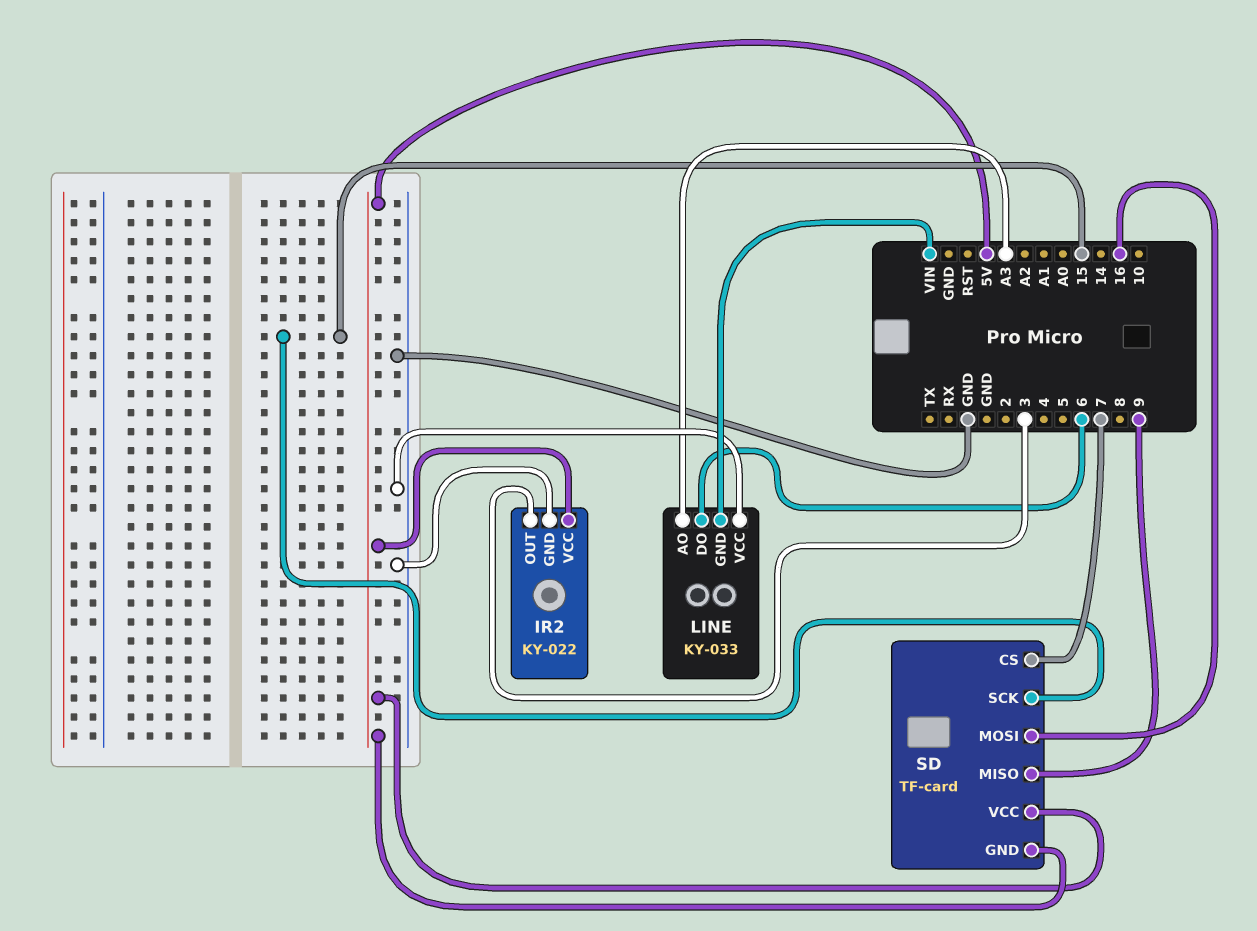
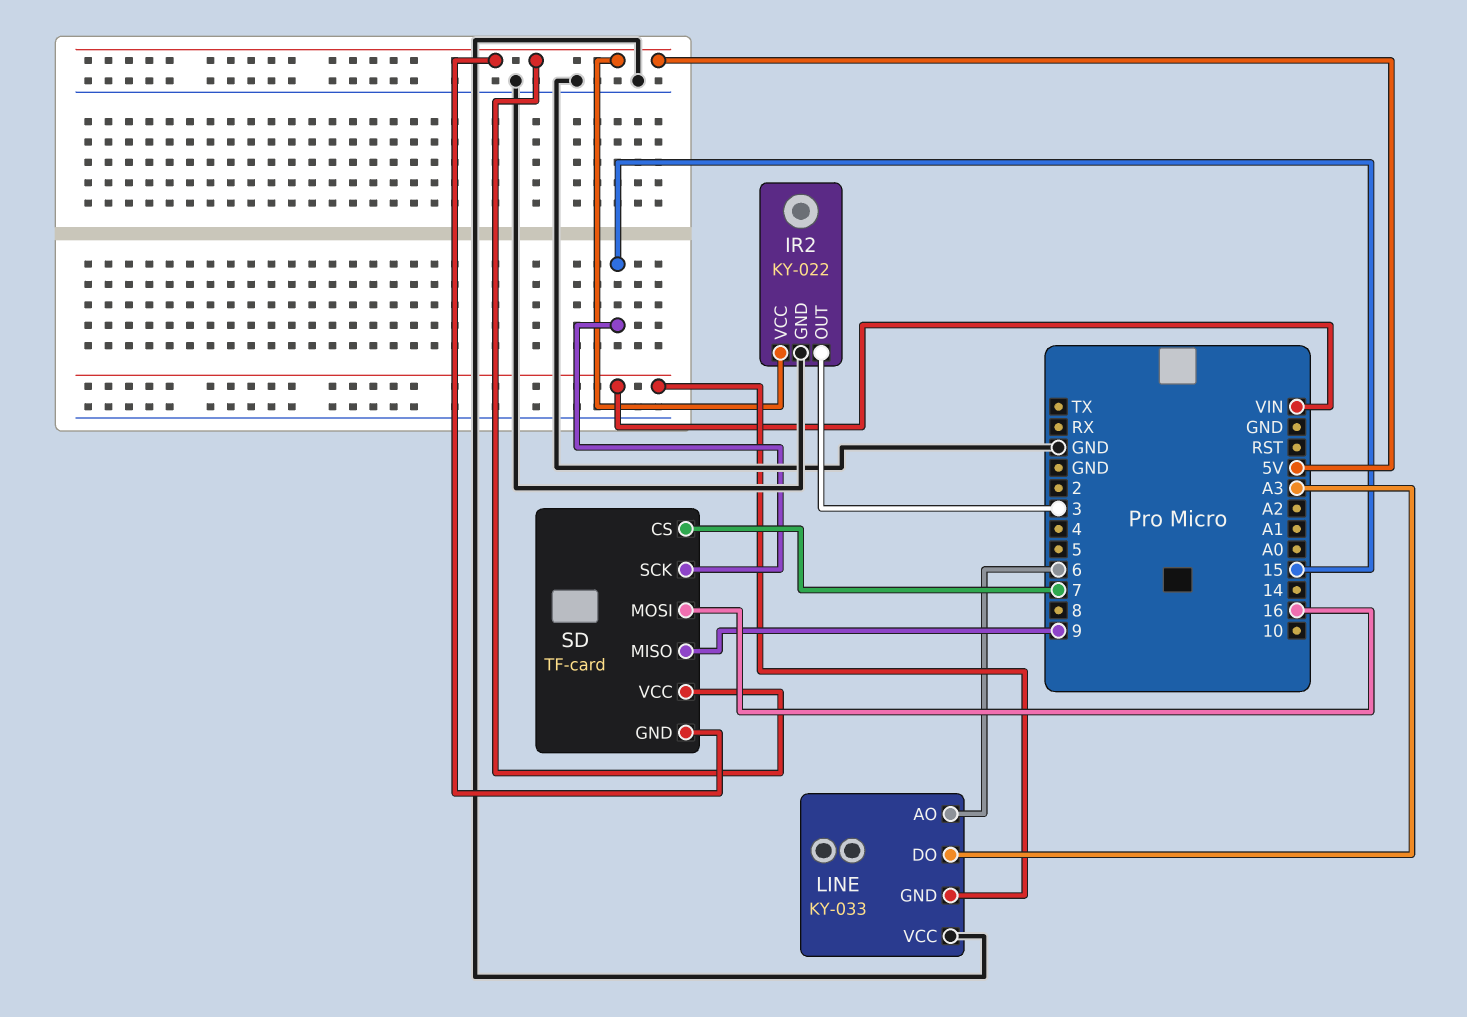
LINE pin AO: A3 -> 6
LINE pin DO: 6 -> A3

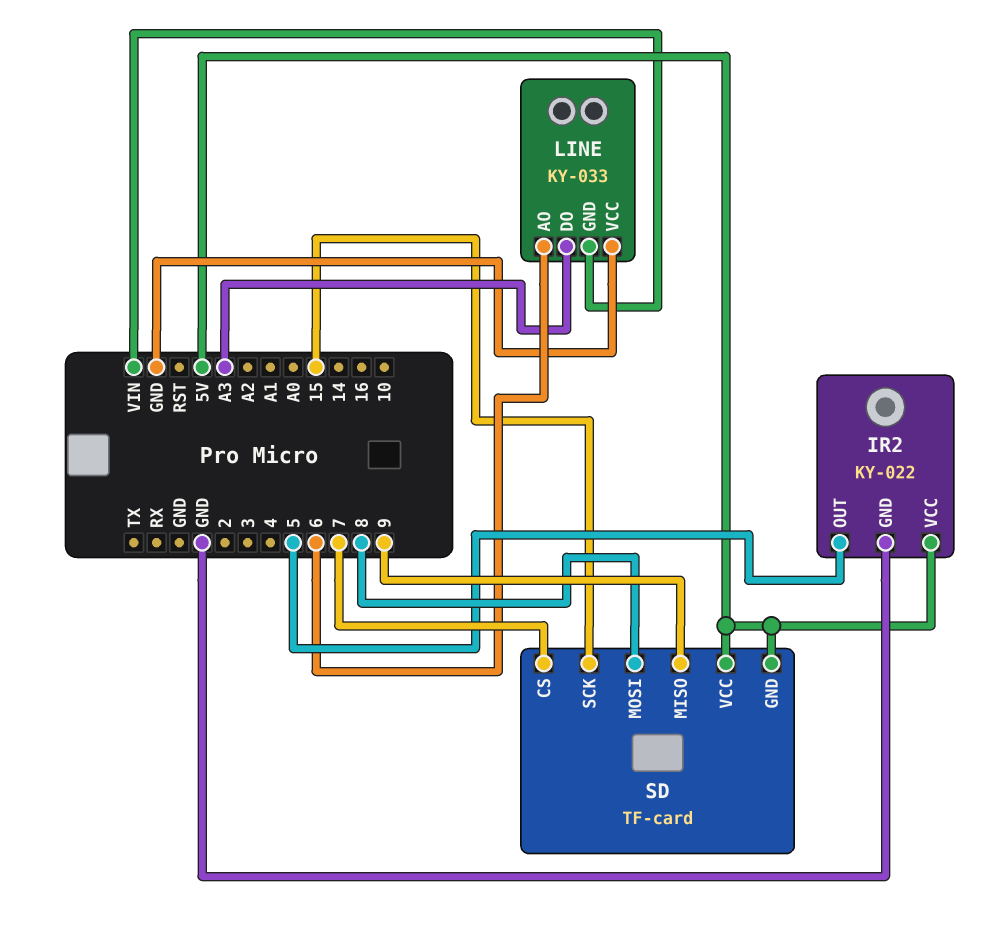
IR2 pin OUT: 3 -> 5
SD pin MOSI: 16 -> 8

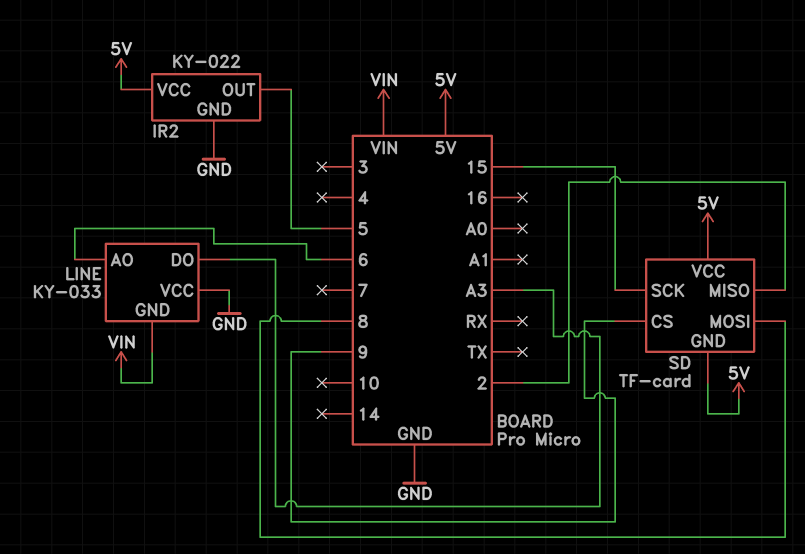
SD pin CS: 7 -> 9
SD pin MISO: 9 -> 2

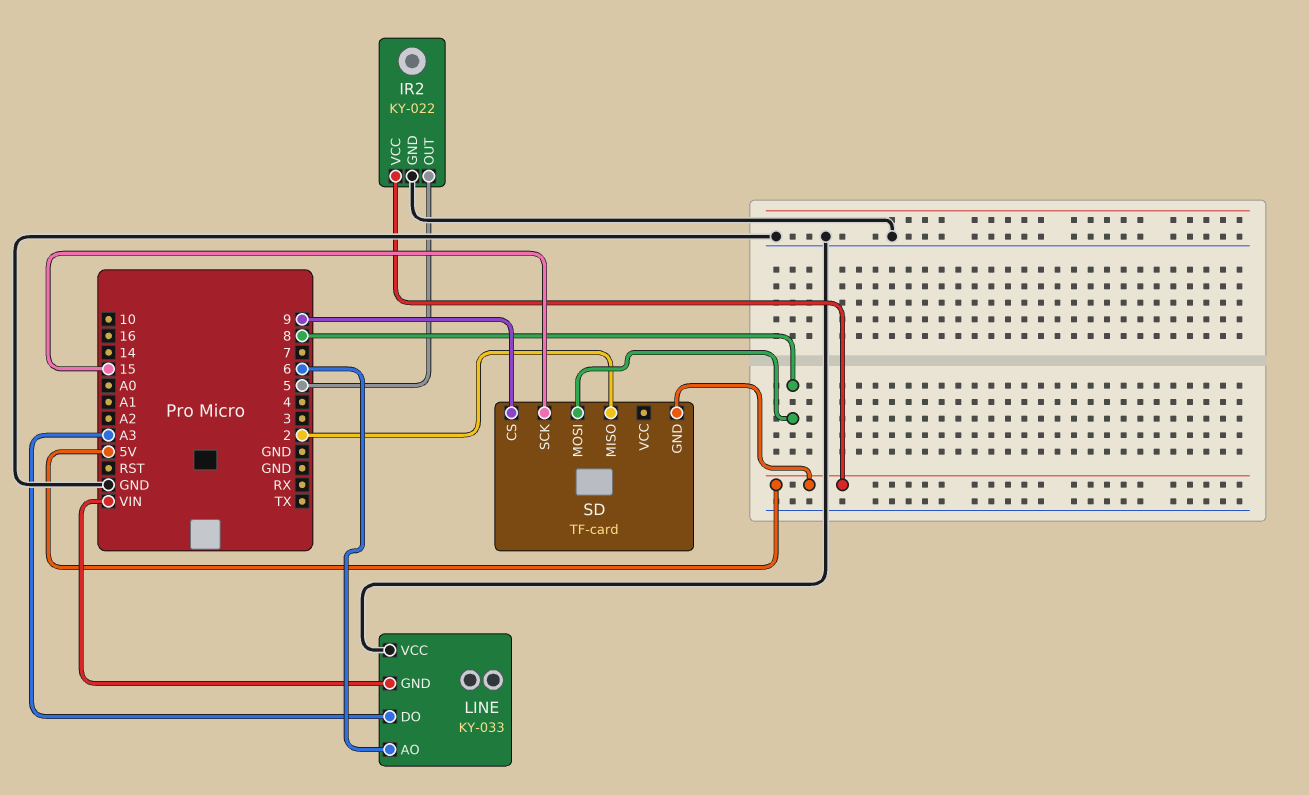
SD pin VCC: 5V -> none

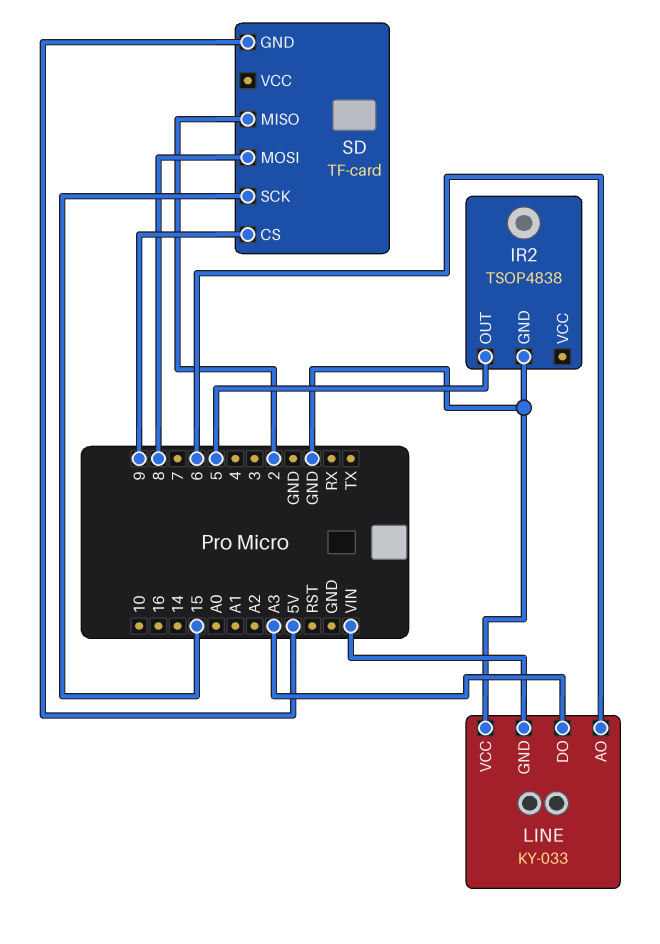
IR2: KY-022 -> TSOP4838
IR2 pin VCC: 5V -> none

